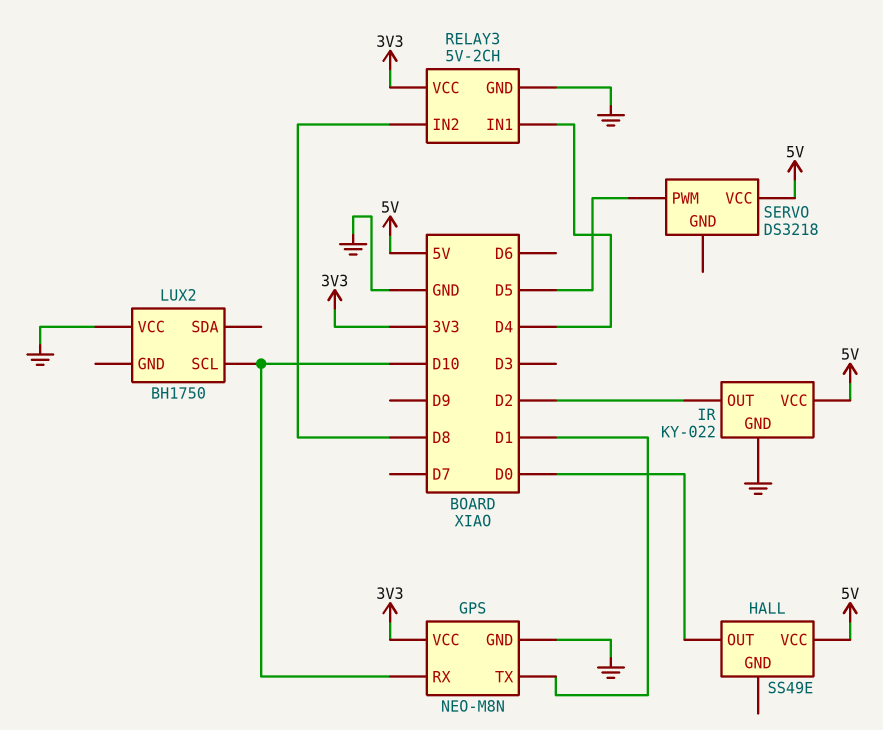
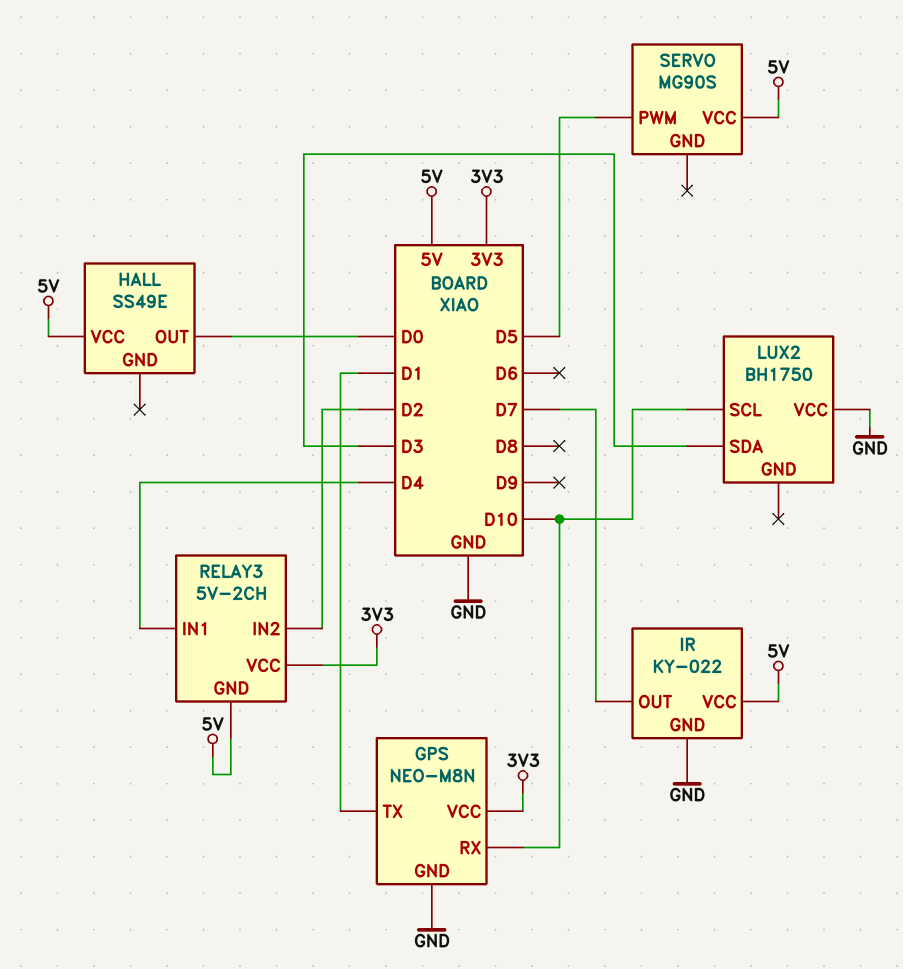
IR pin OUT: D2 -> D7
LUX2 pin SDA: none -> D3
RELAY3 pin GND: GND -> 5V
RELAY3 pin IN2: D8 -> D2
SERVO: DS3218 -> MG90S

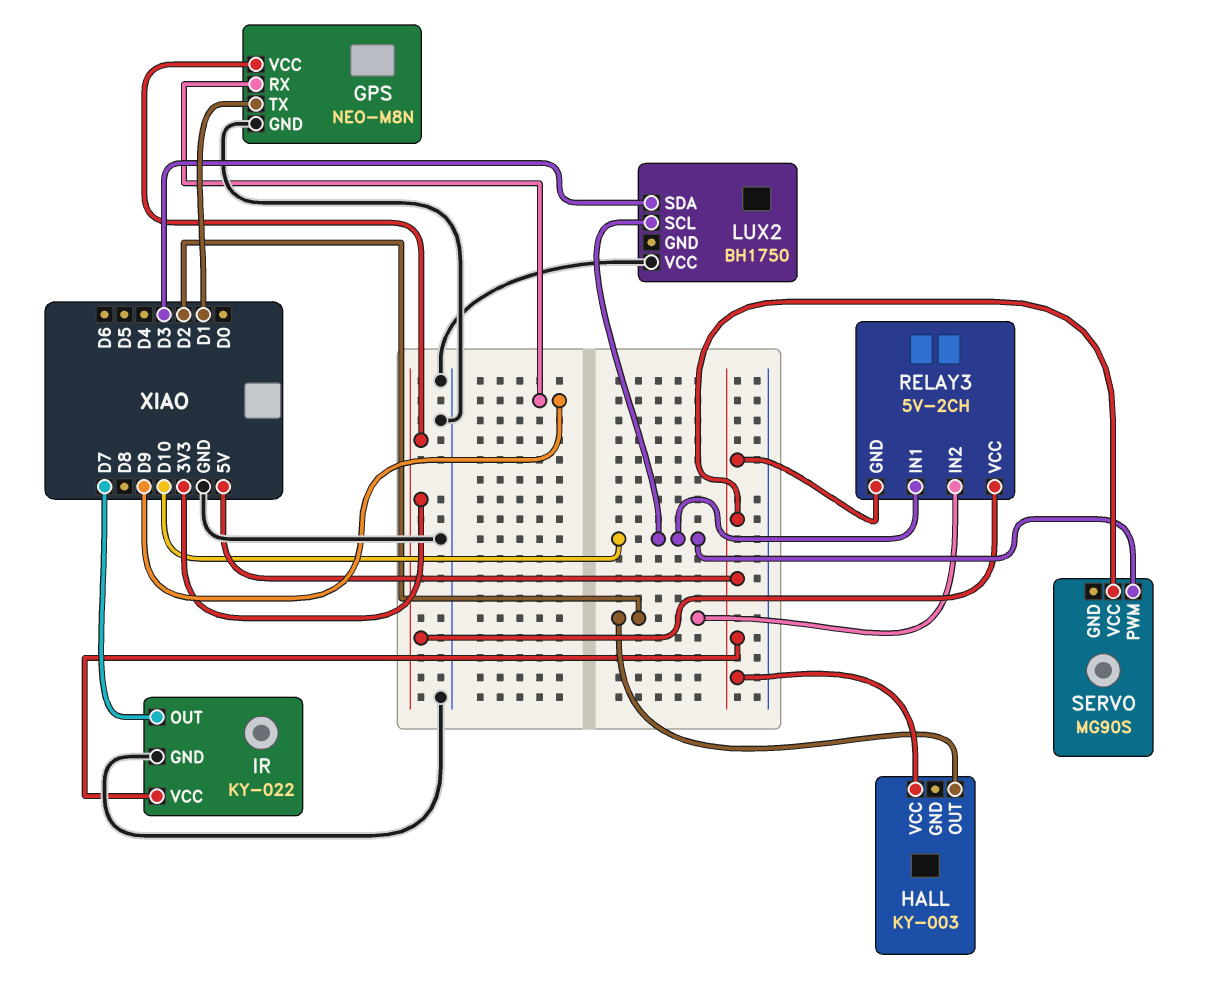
GPS pin RX: D10 -> D9
HALL: SS49E -> KY-003
HALL pin OUT: D0 -> D2
RELAY3 pin IN1: D4 -> D10
SERVO pin PWM: D5 -> D10

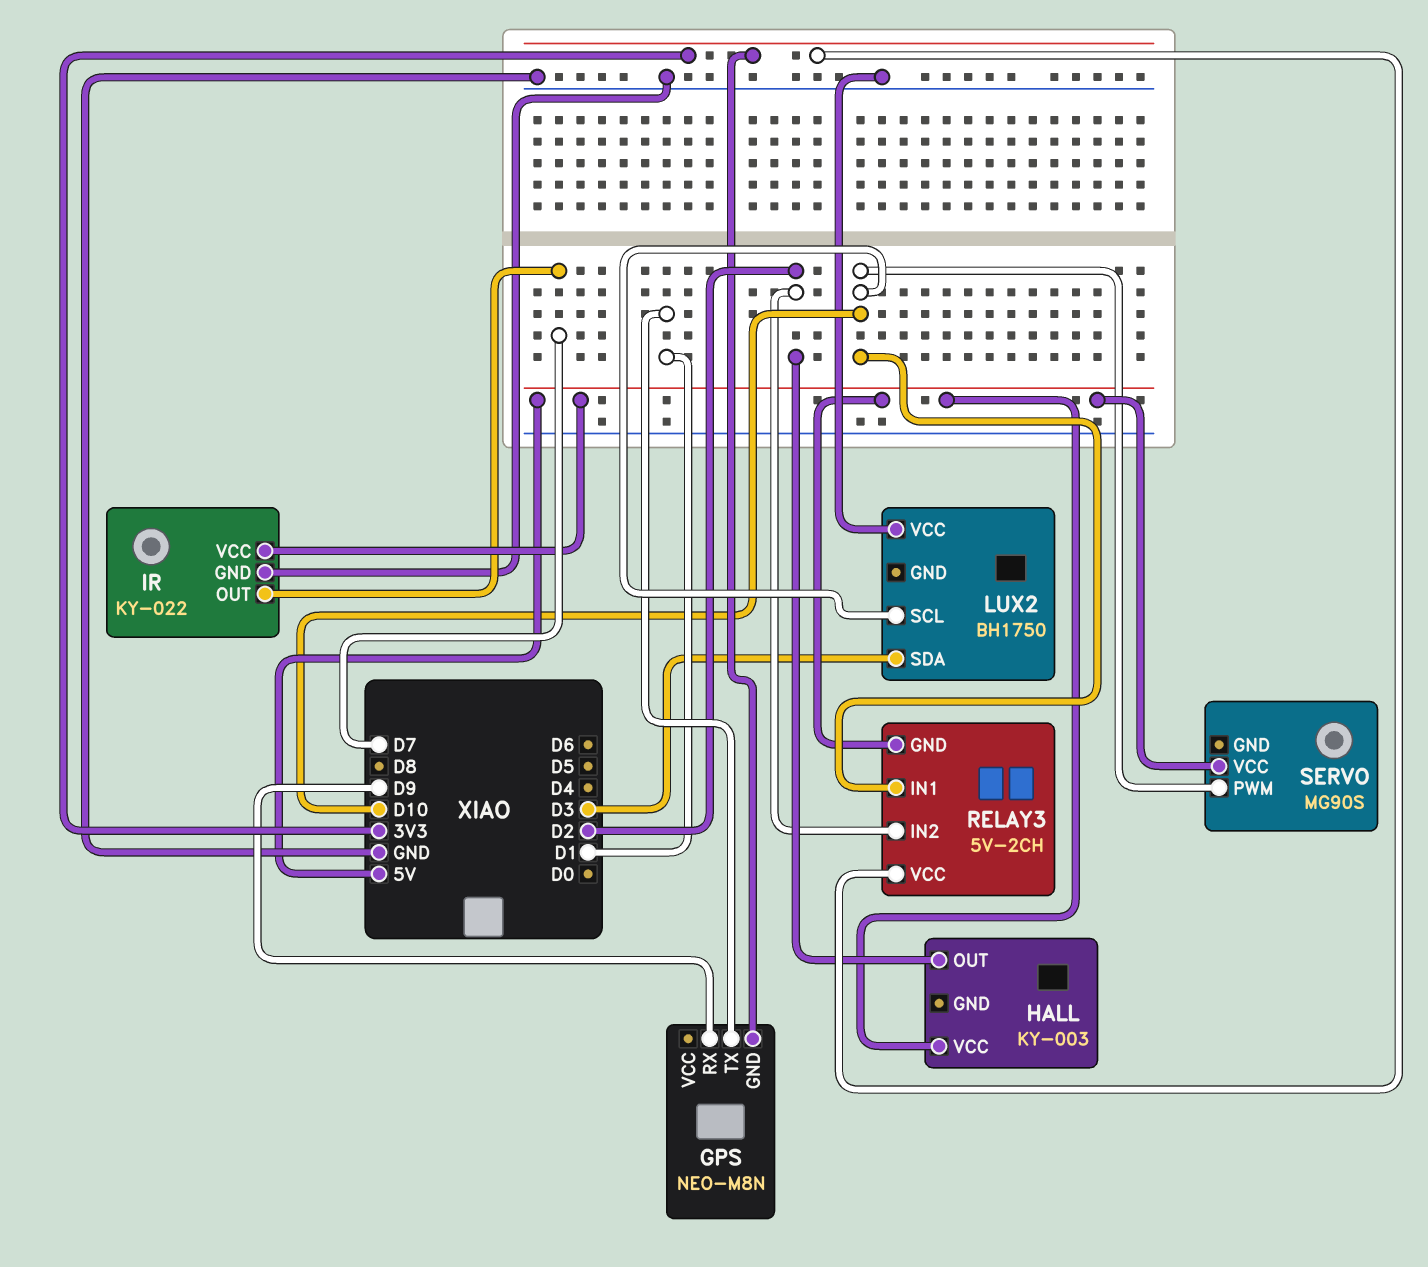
GPS pin GND: GND -> 3V3
GPS pin VCC: 3V3 -> none

